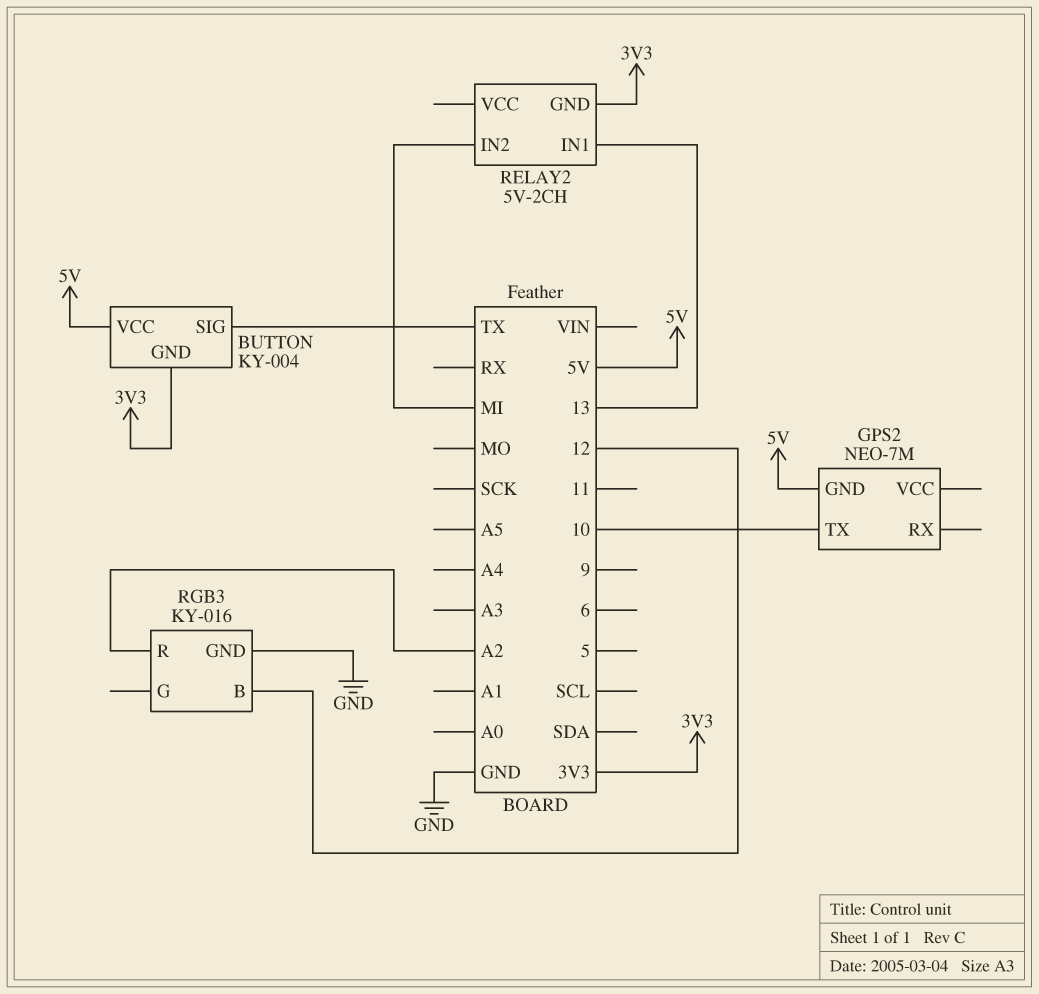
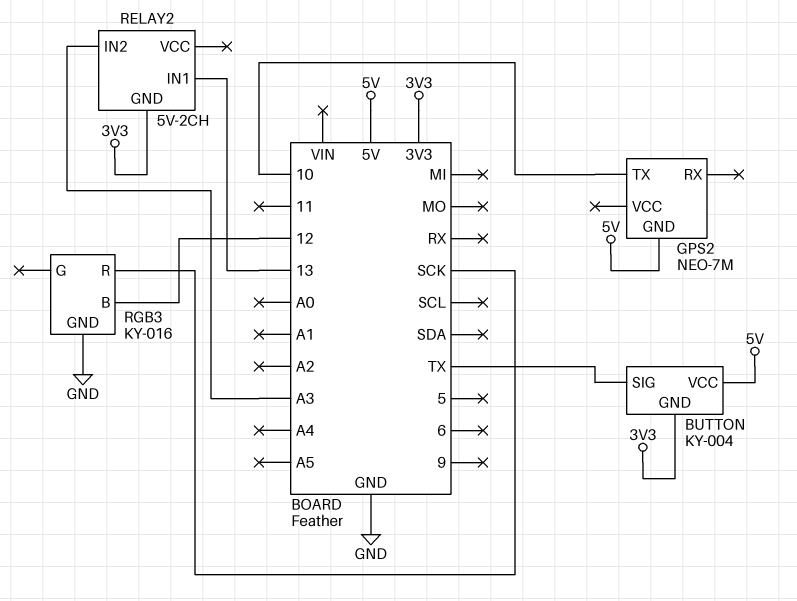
RELAY2 pin IN2: MI -> A3
RGB3 pin R: A2 -> SCK

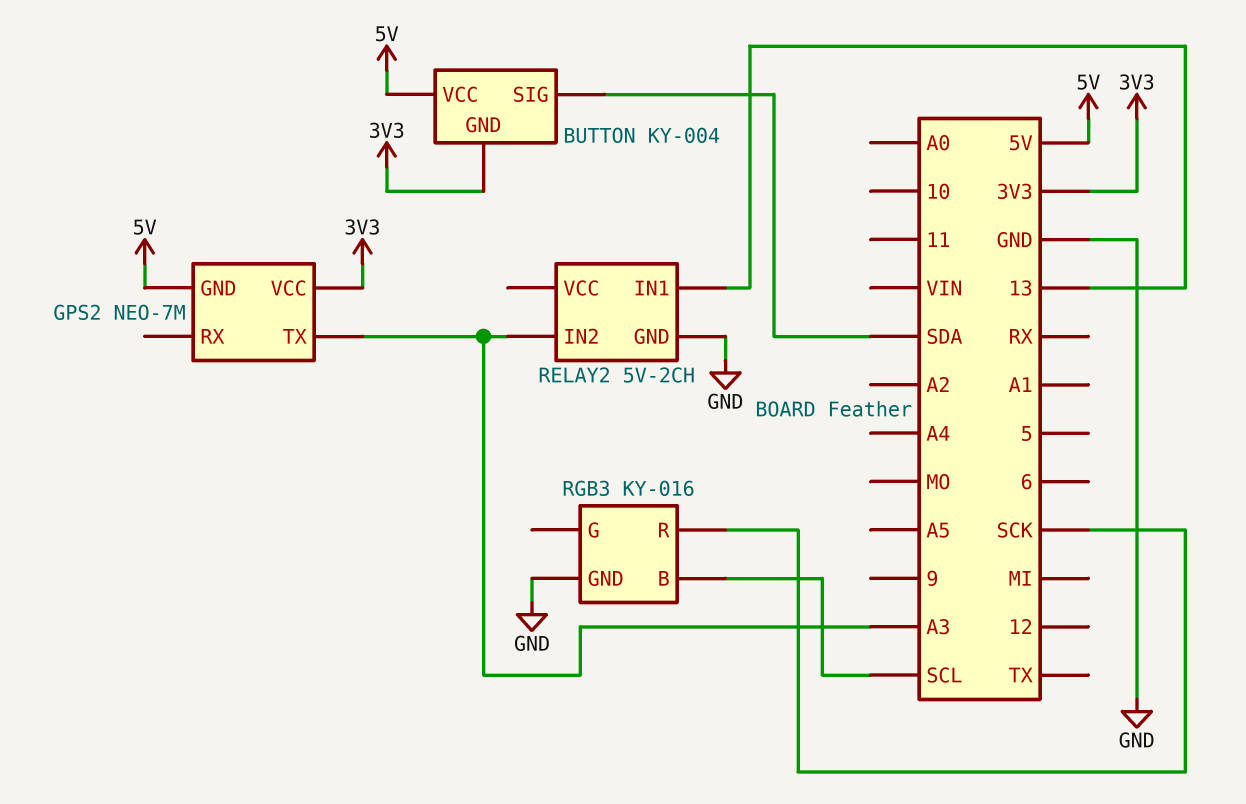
BUTTON pin SIG: TX -> SDA
GPS2 pin TX: 10 -> A3
GPS2 pin VCC: none -> 3V3
RELAY2 pin GND: 3V3 -> GND
RGB3 pin B: 12 -> SCL

